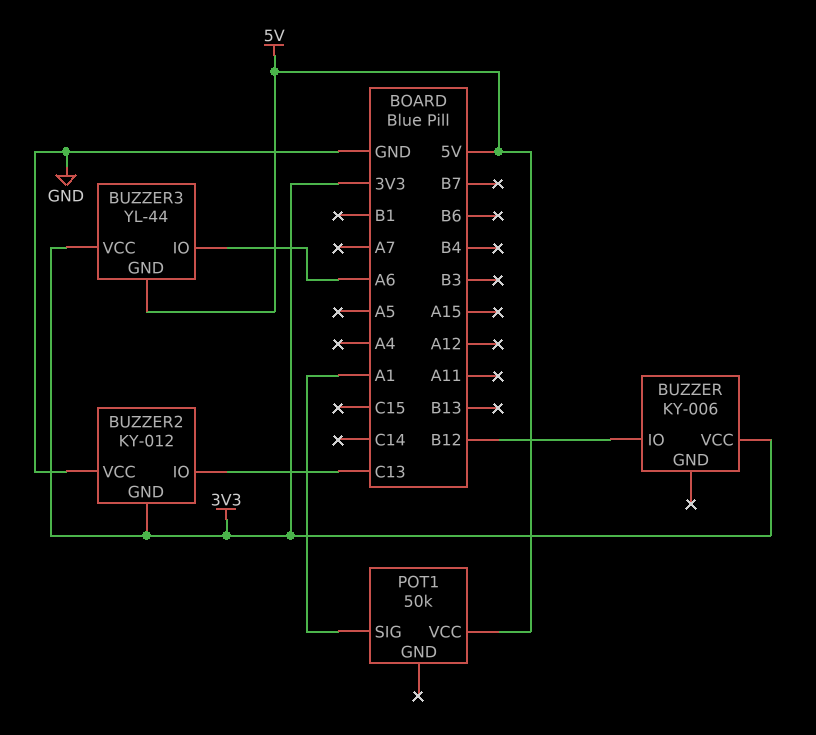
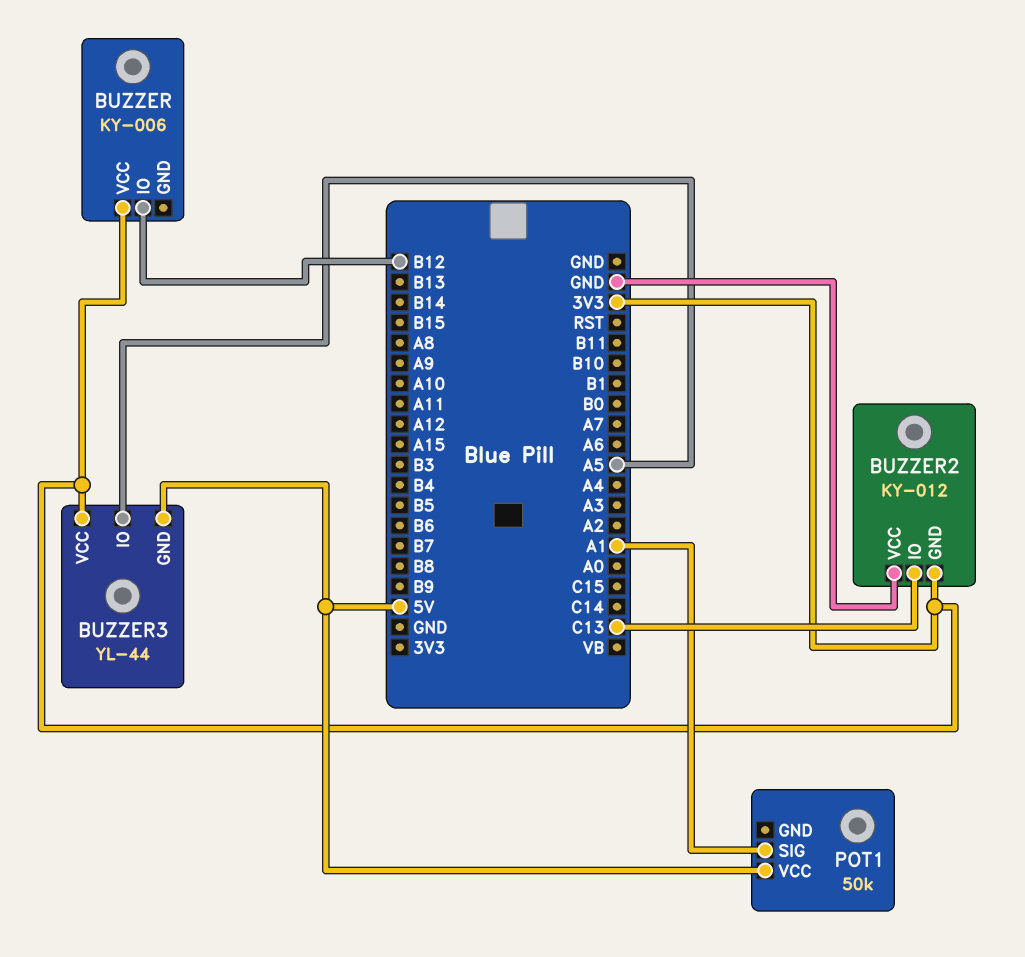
BUZZER3 pin IO: A6 -> A5

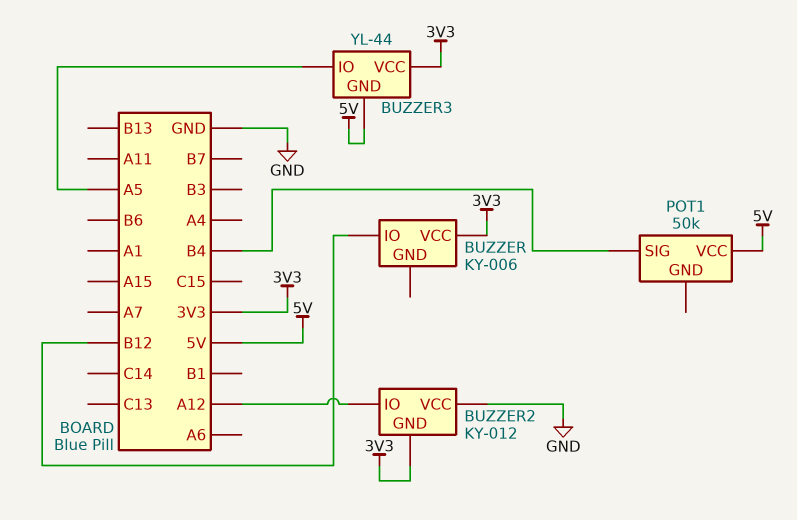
BUZZER2 pin IO: C13 -> A12
POT1 pin SIG: A1 -> B4

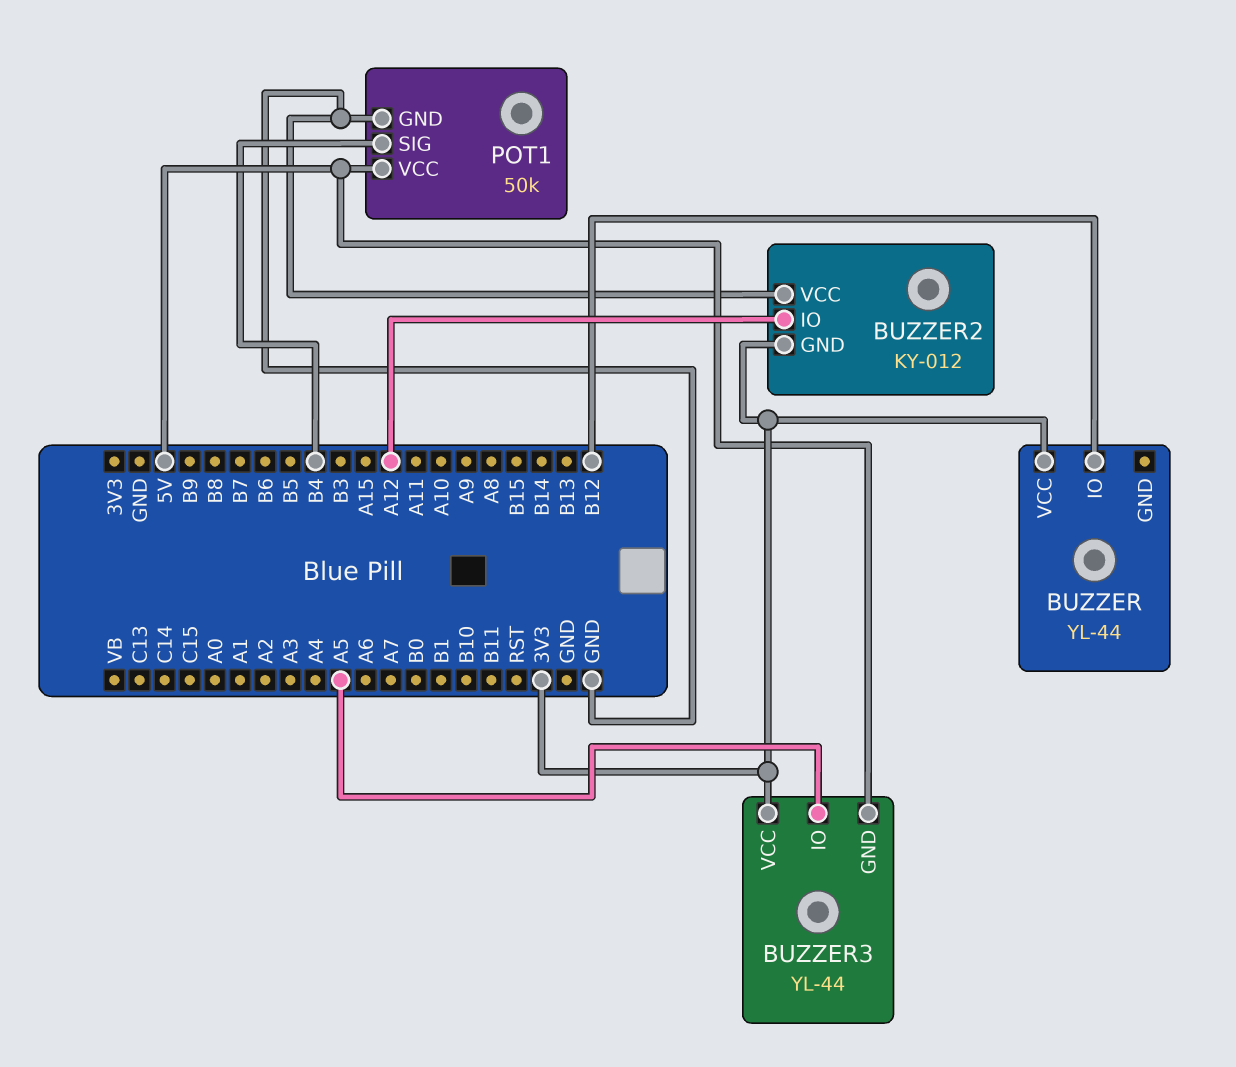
BUZZER: KY-006 -> YL-44
POT1 pin GND: none -> GND

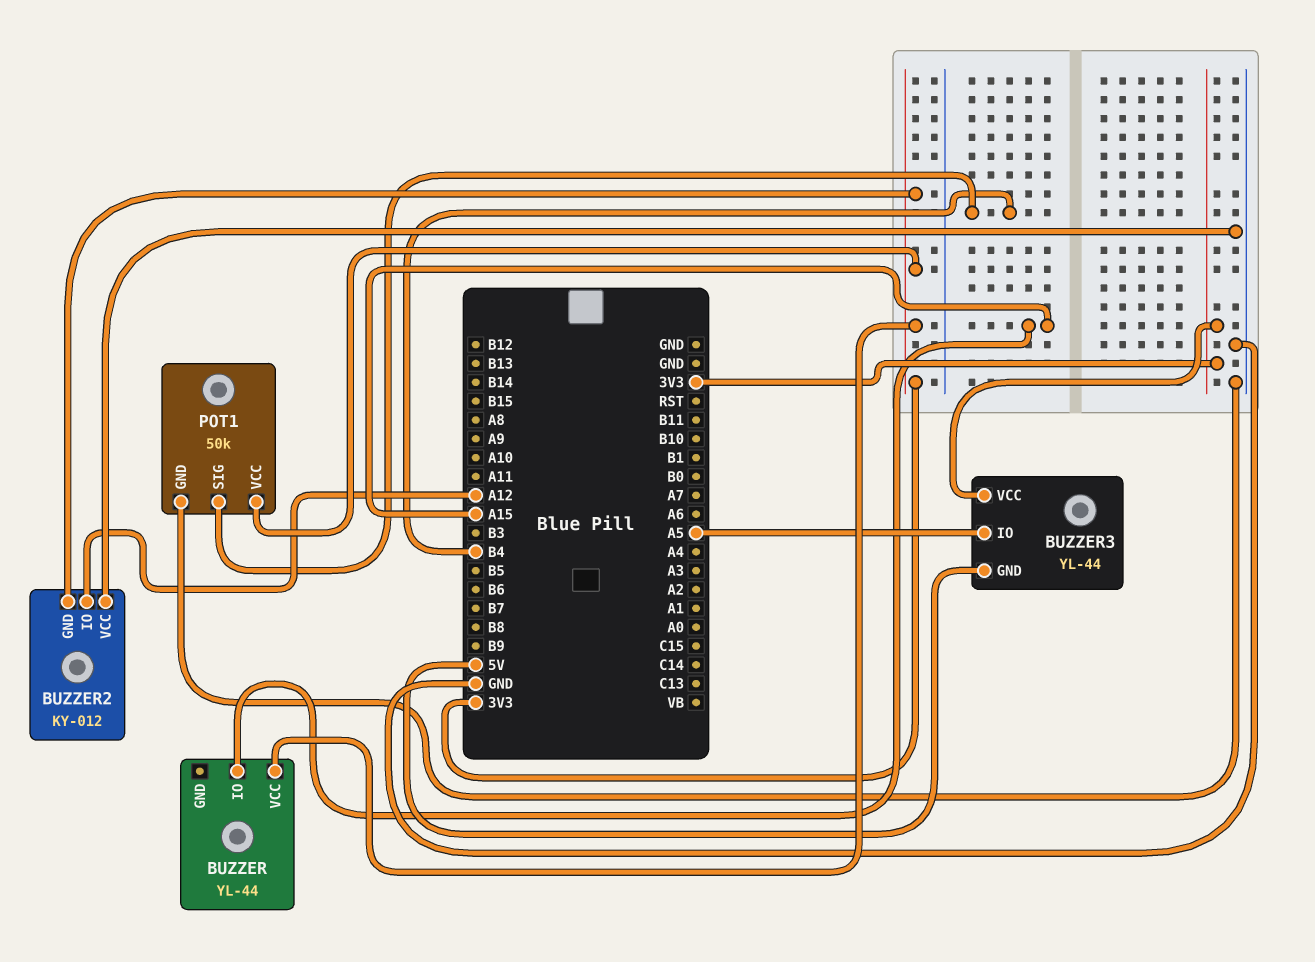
BUZZER pin IO: B12 -> A15
POT1 pin VCC: 5V -> 3V3

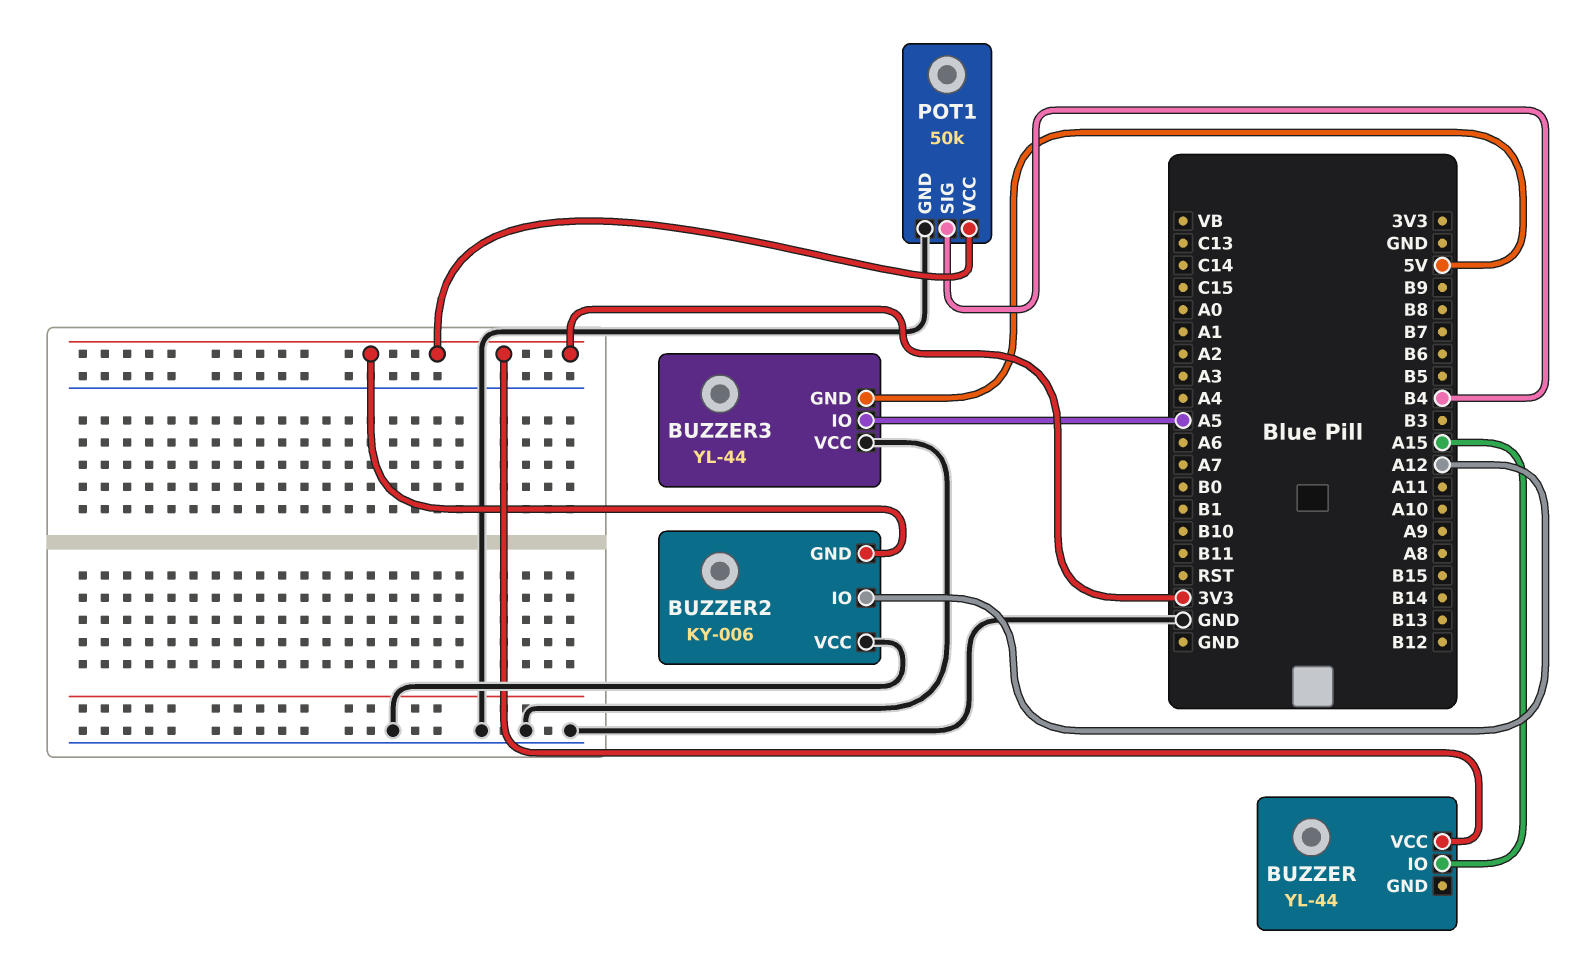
BUZZER2: KY-012 -> KY-006
BUZZER3 pin VCC: 3V3 -> GND

